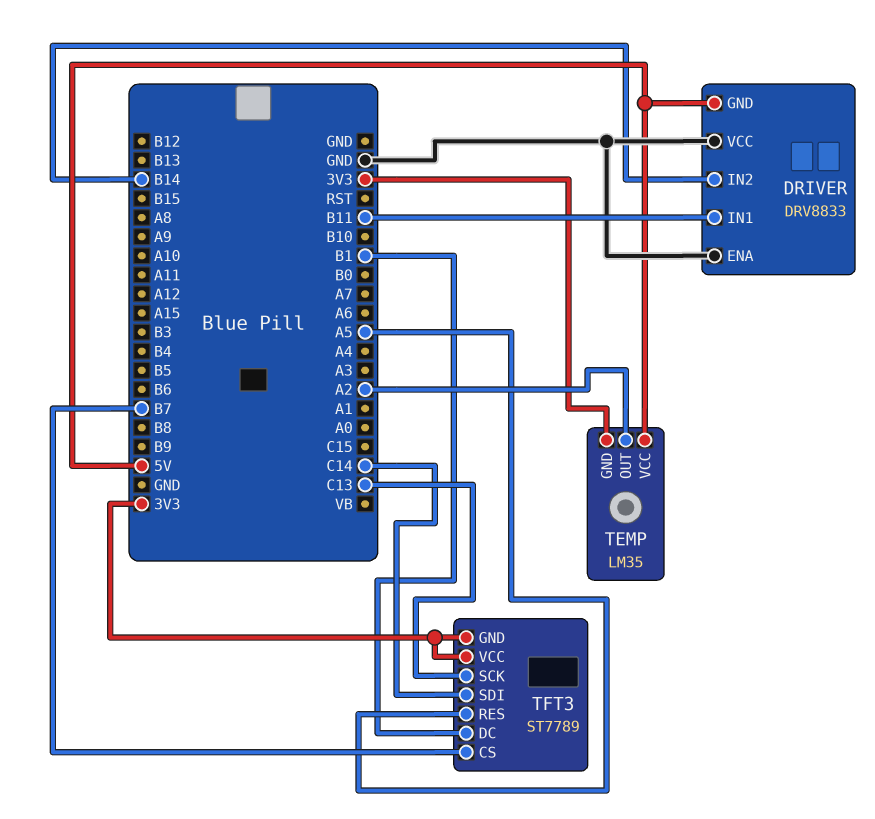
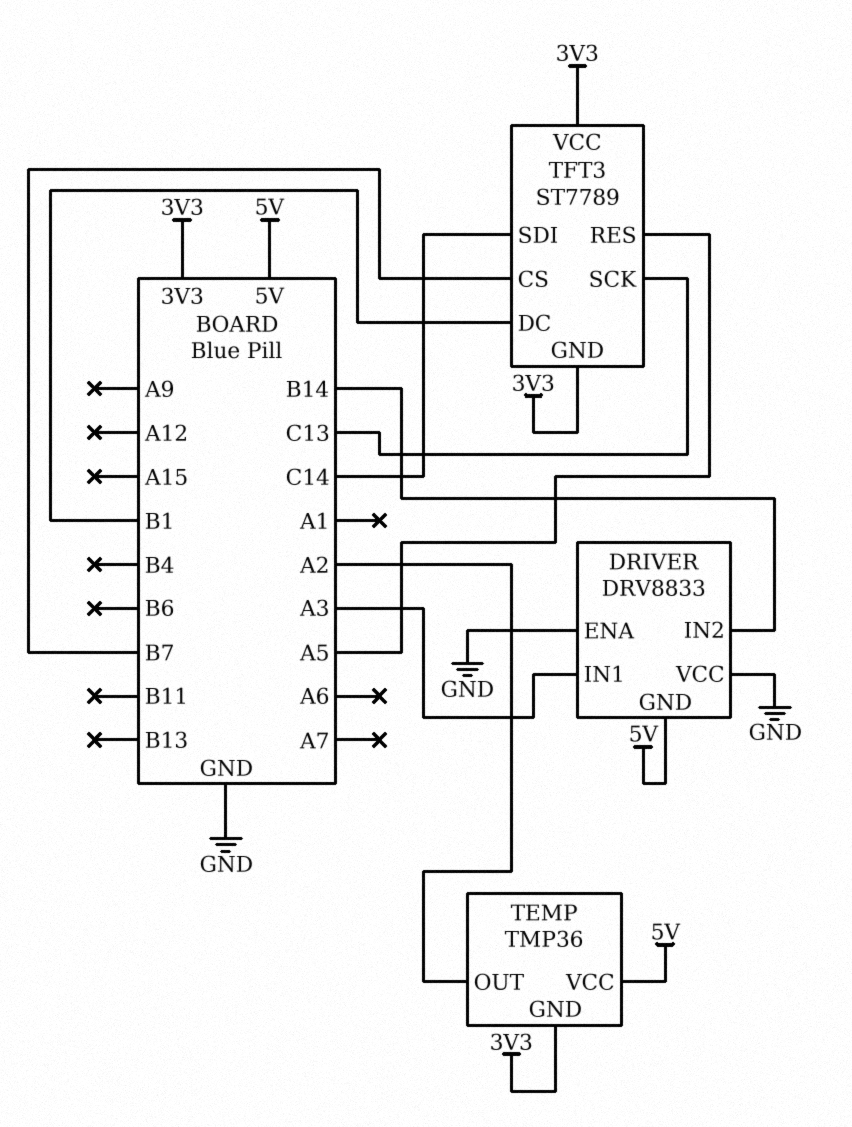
DRIVER pin IN1: B11 -> A3
TEMP: LM35 -> TMP36

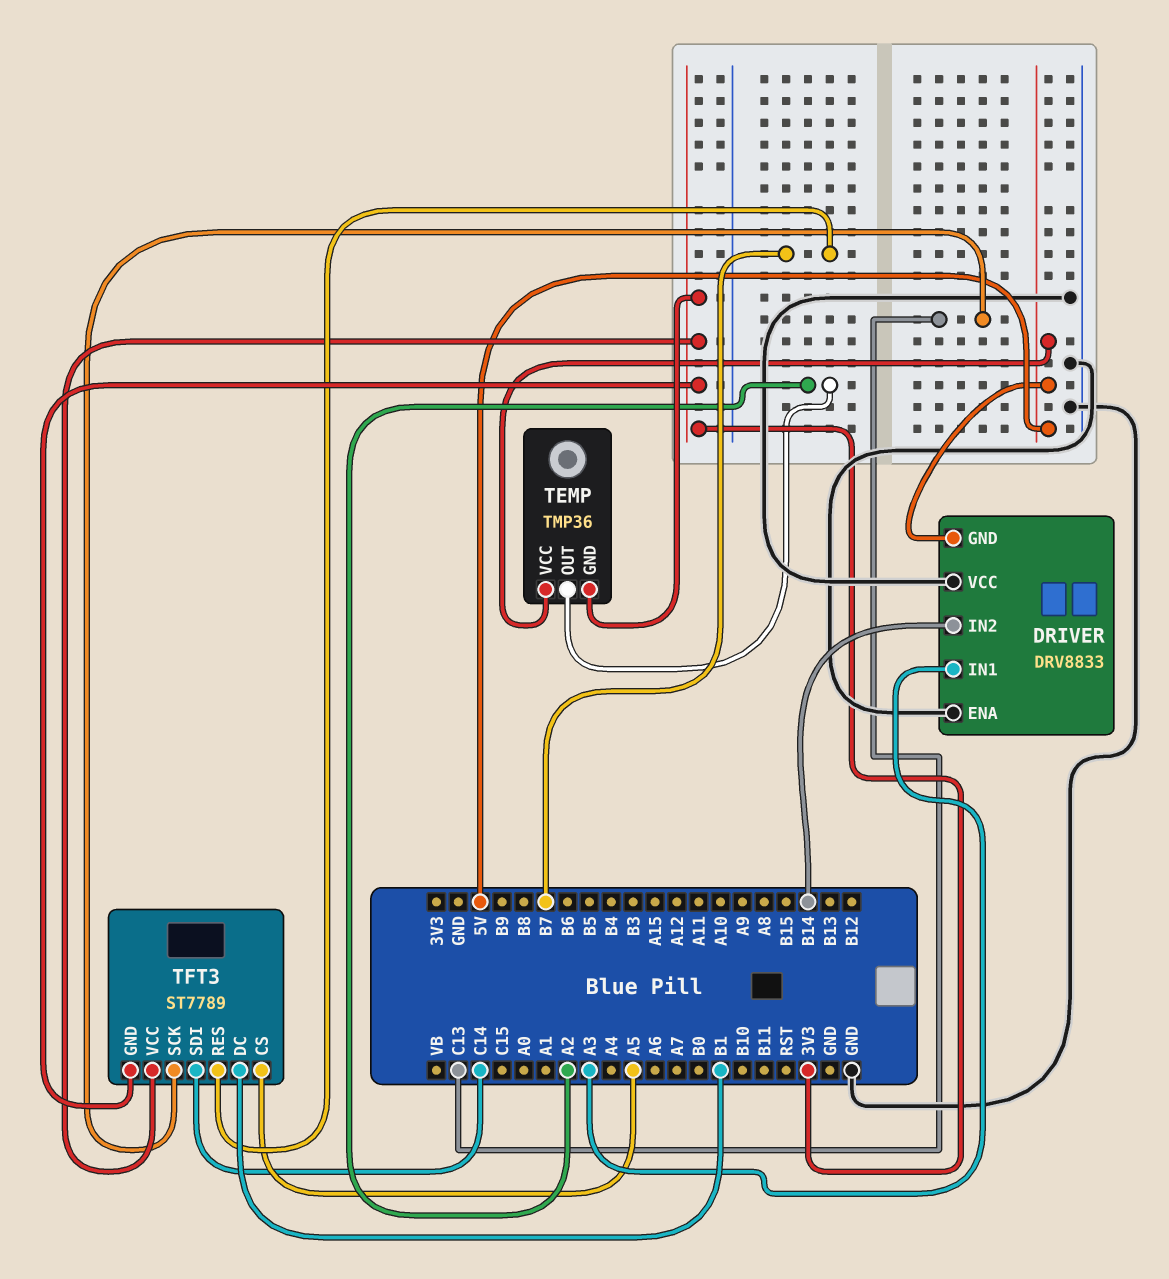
TFT3 pin CS: B7 -> A5
TFT3 pin RES: A5 -> B7

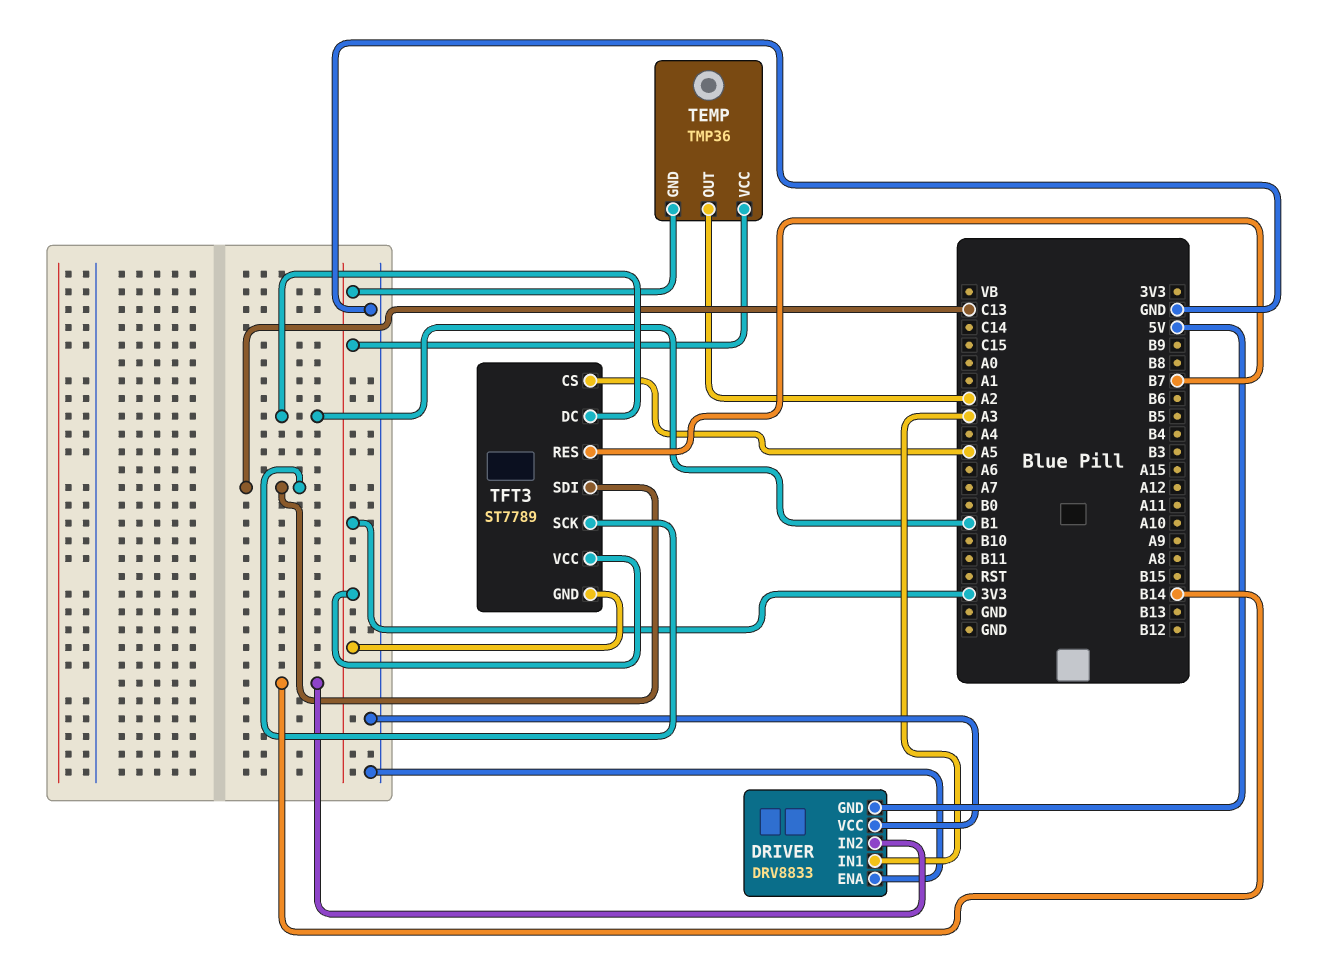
TEMP pin VCC: 5V -> 3V3
TFT3 pin SDI: C14 -> C13

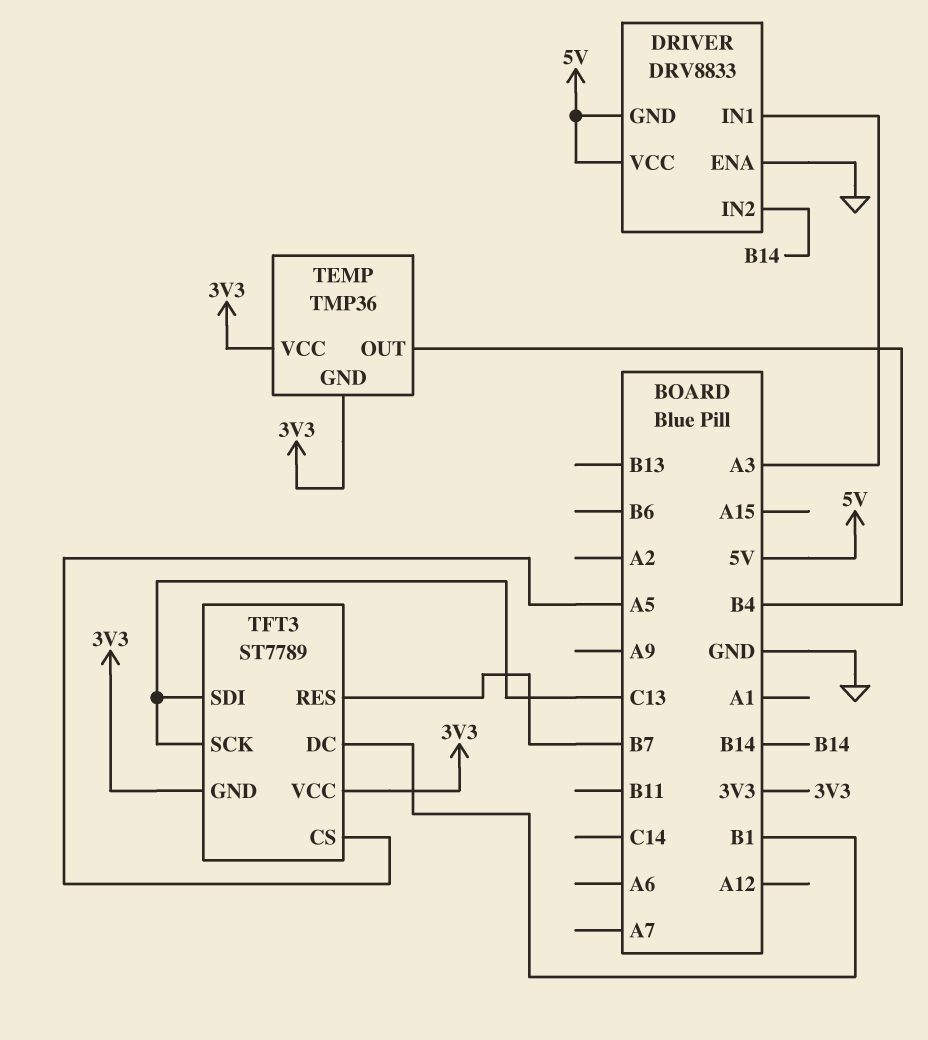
DRIVER pin VCC: GND -> 5V
TEMP pin OUT: A2 -> B4

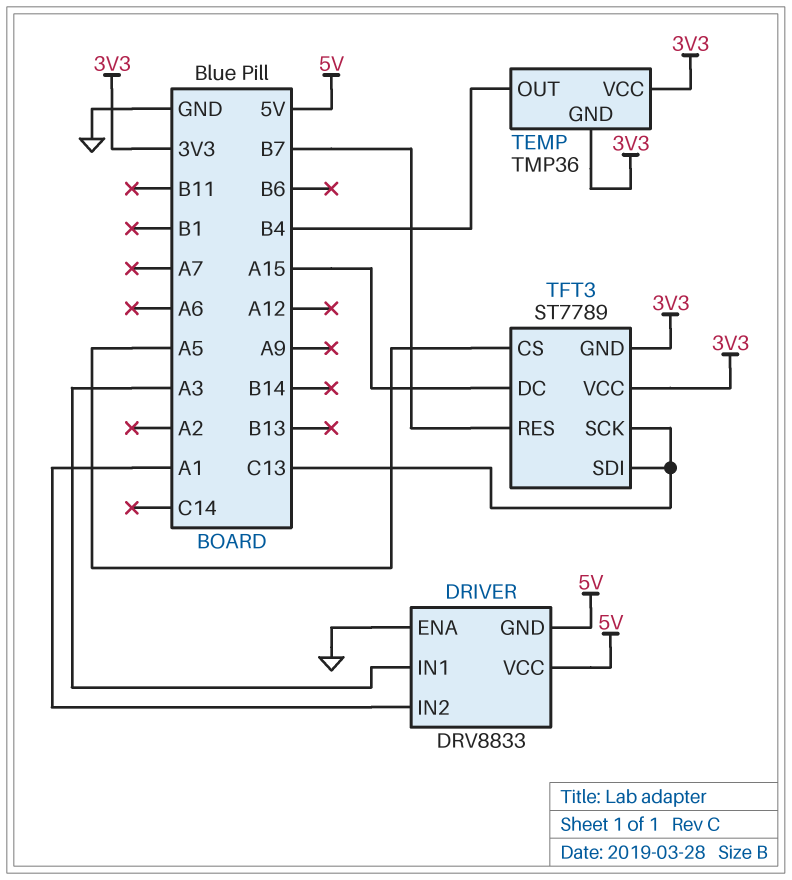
DRIVER pin IN2: B14 -> A1
TFT3 pin DC: B1 -> A15

